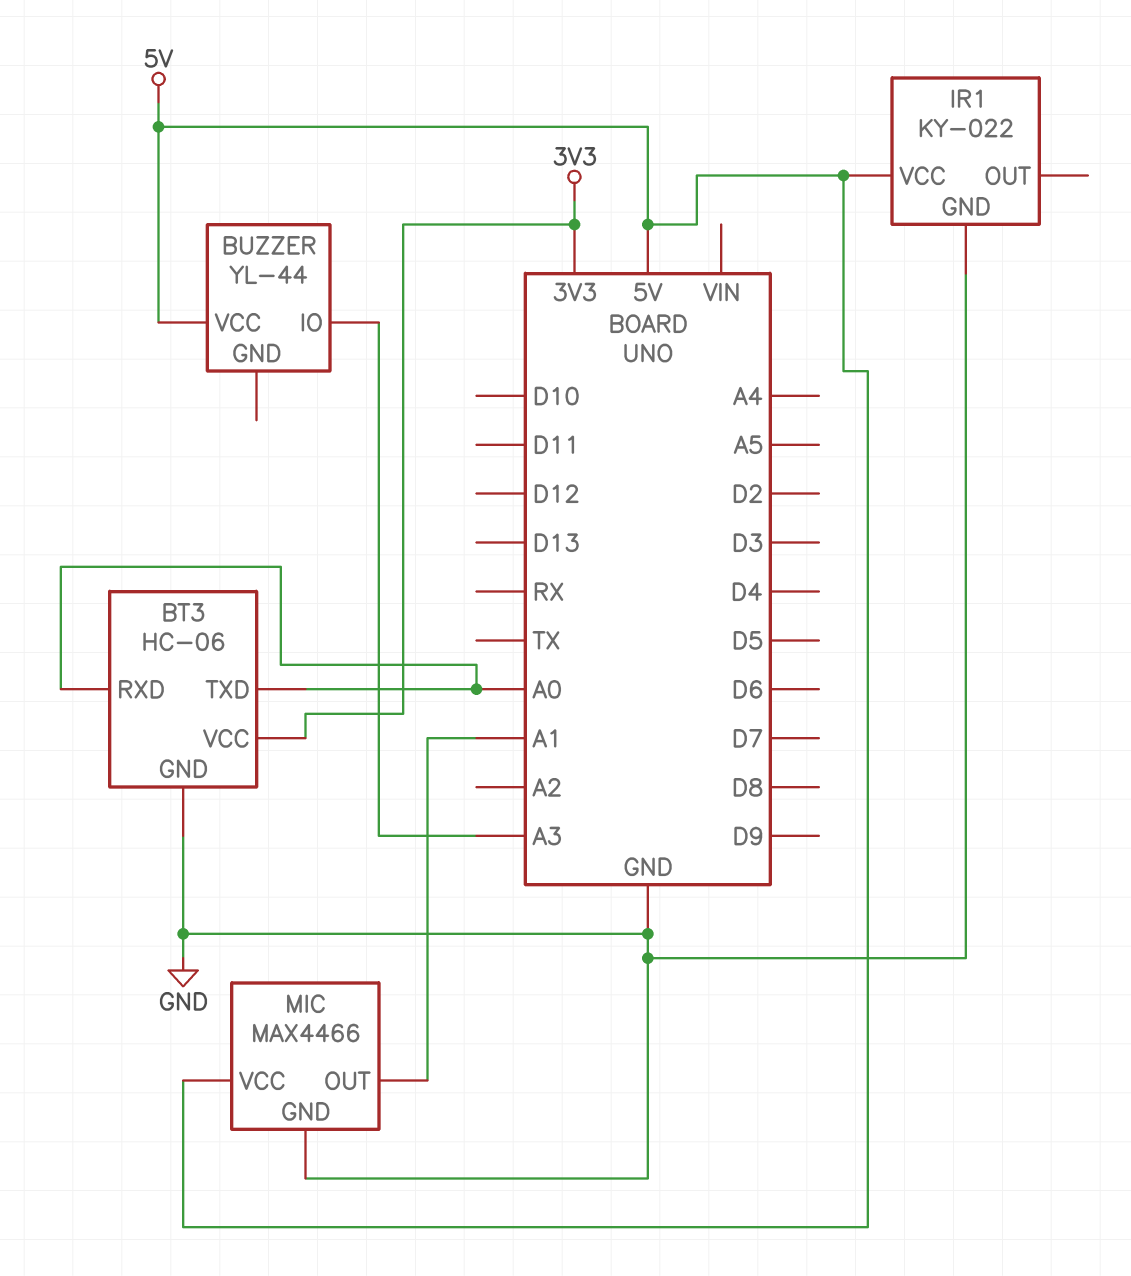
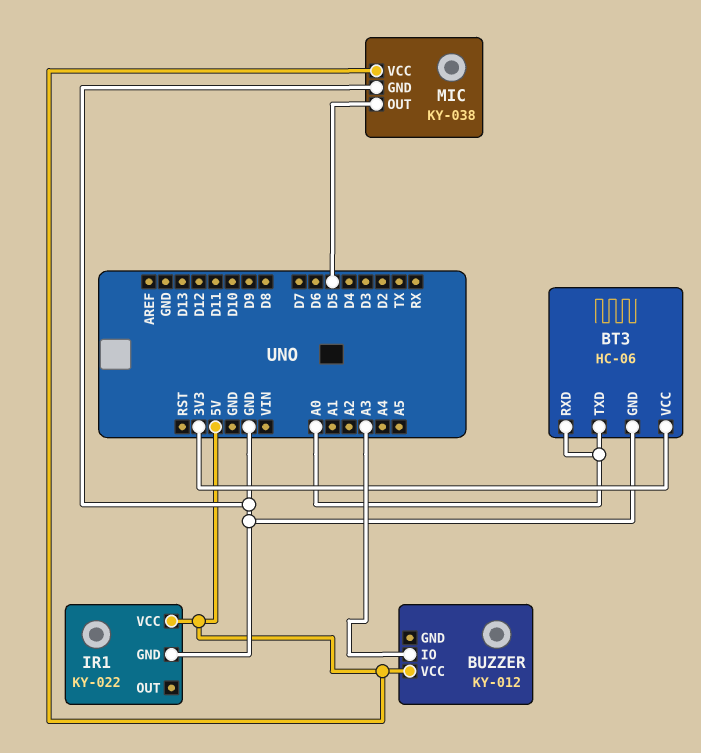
BUZZER: YL-44 -> KY-012
MIC: MAX4466 -> KY-038
MIC pin OUT: A1 -> D5

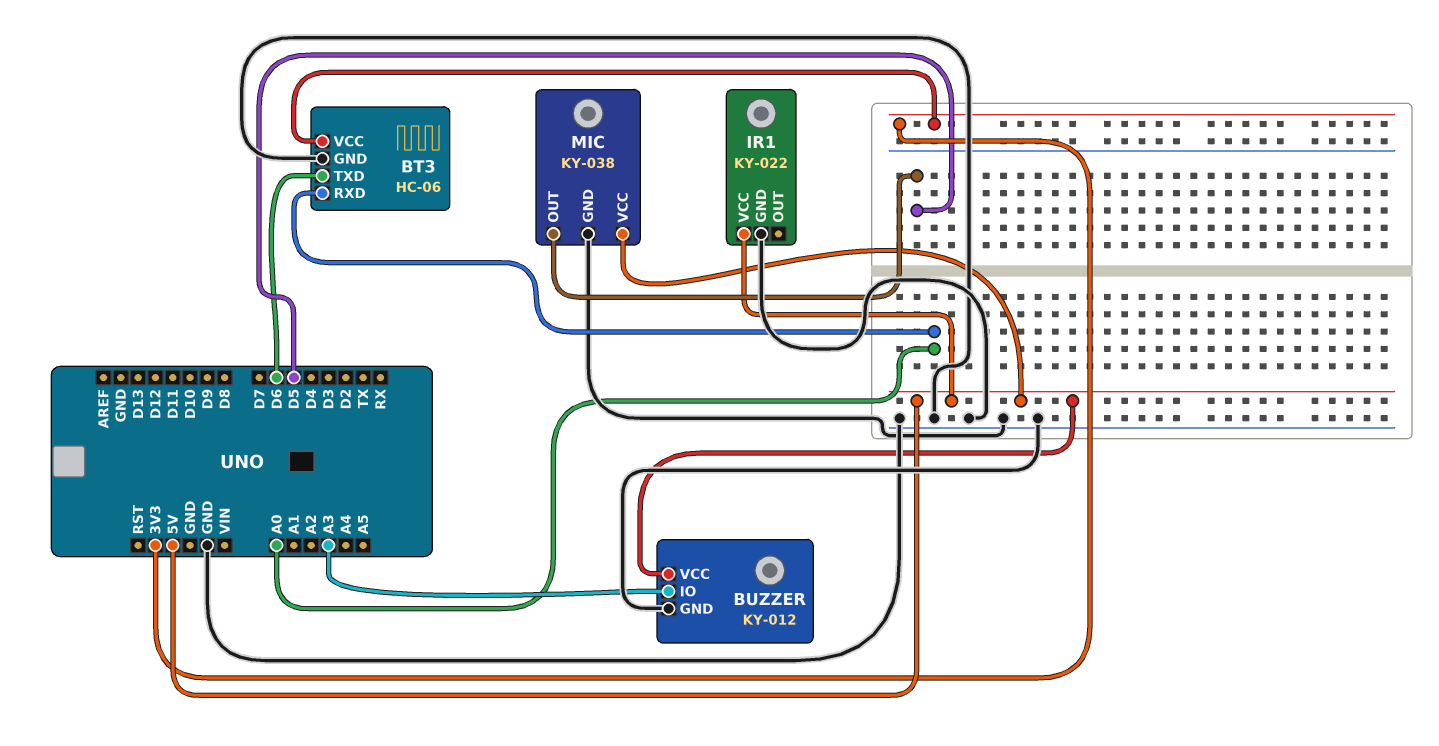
BT3 pin TXD: A0 -> D6
BUZZER pin GND: none -> GND

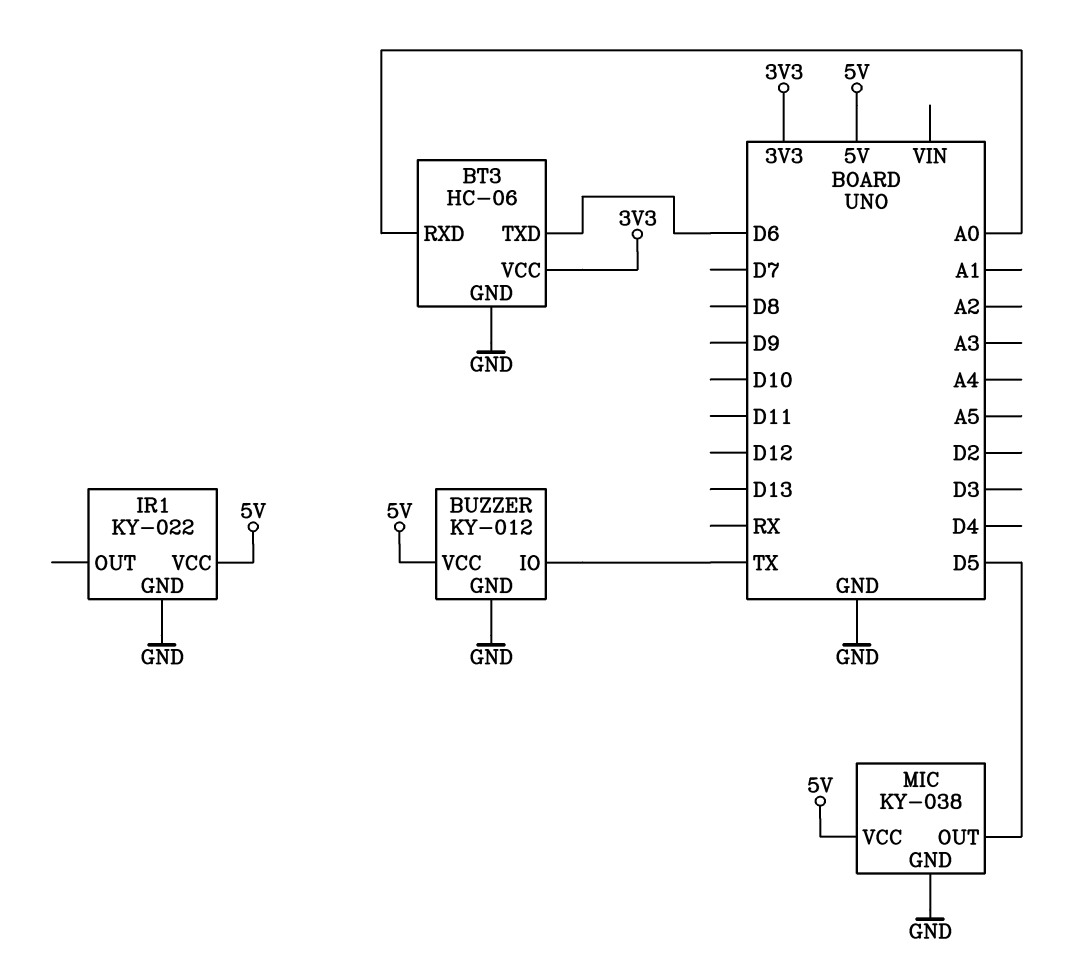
BUZZER pin IO: A3 -> TX

